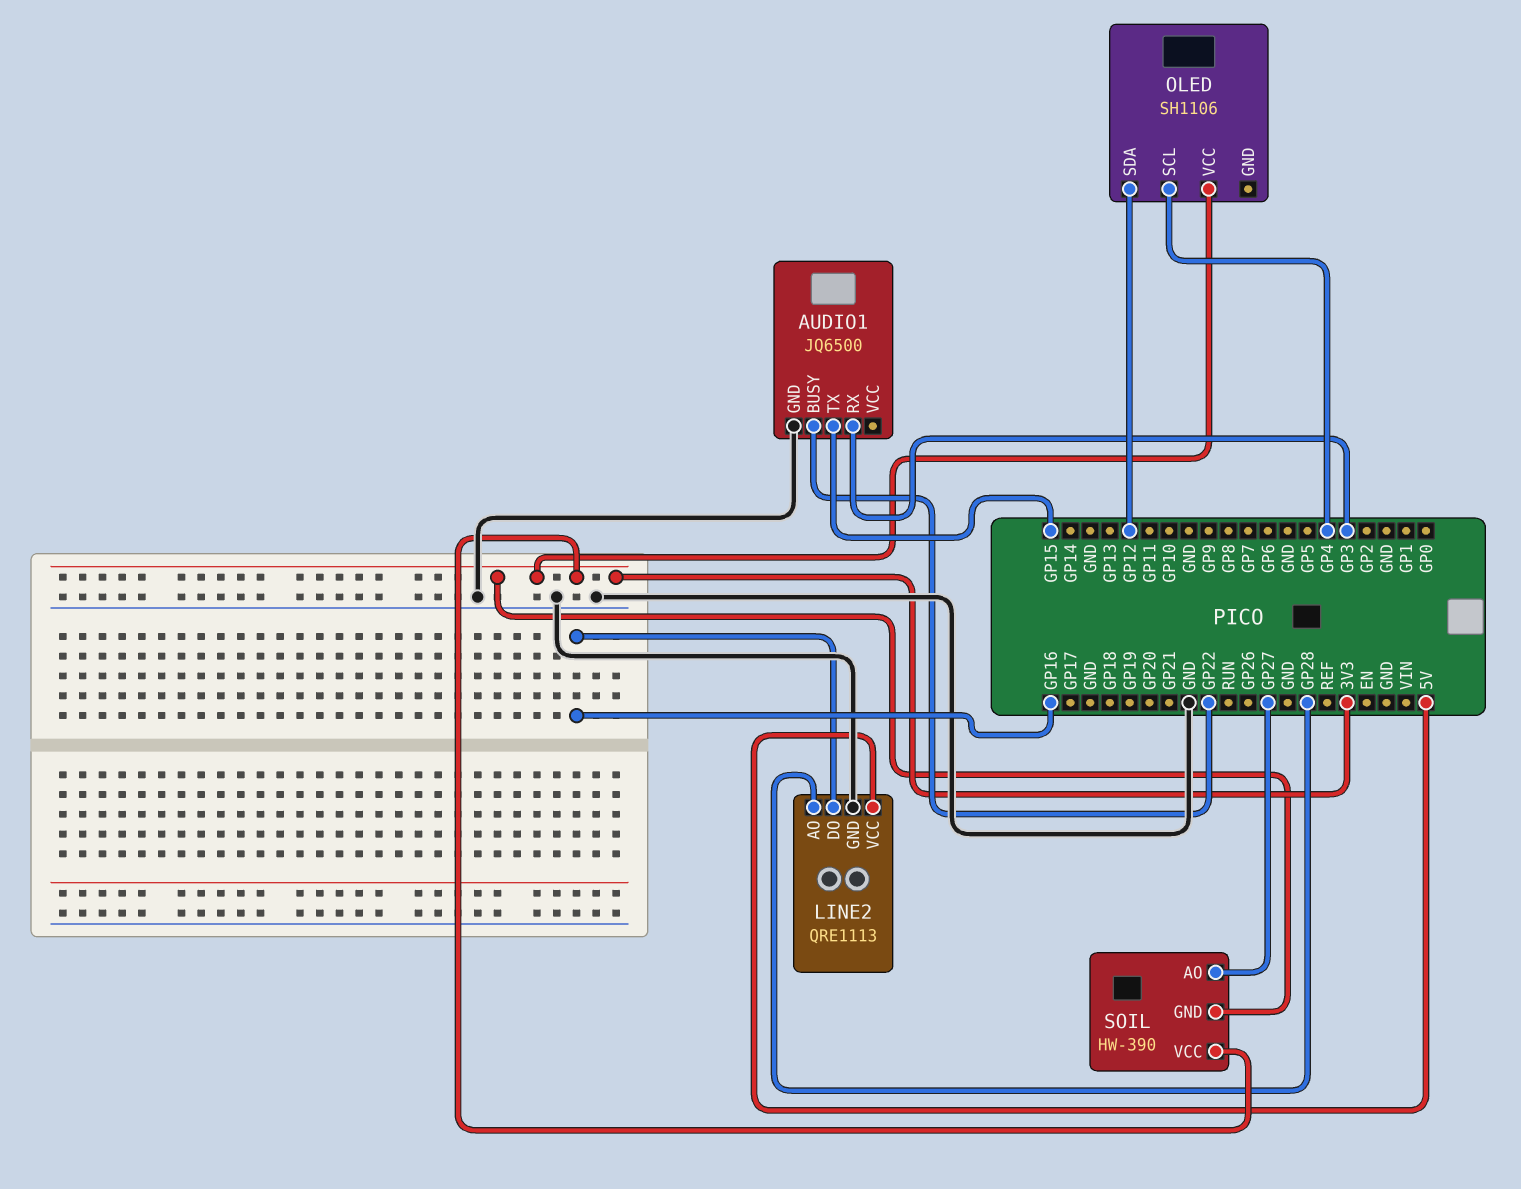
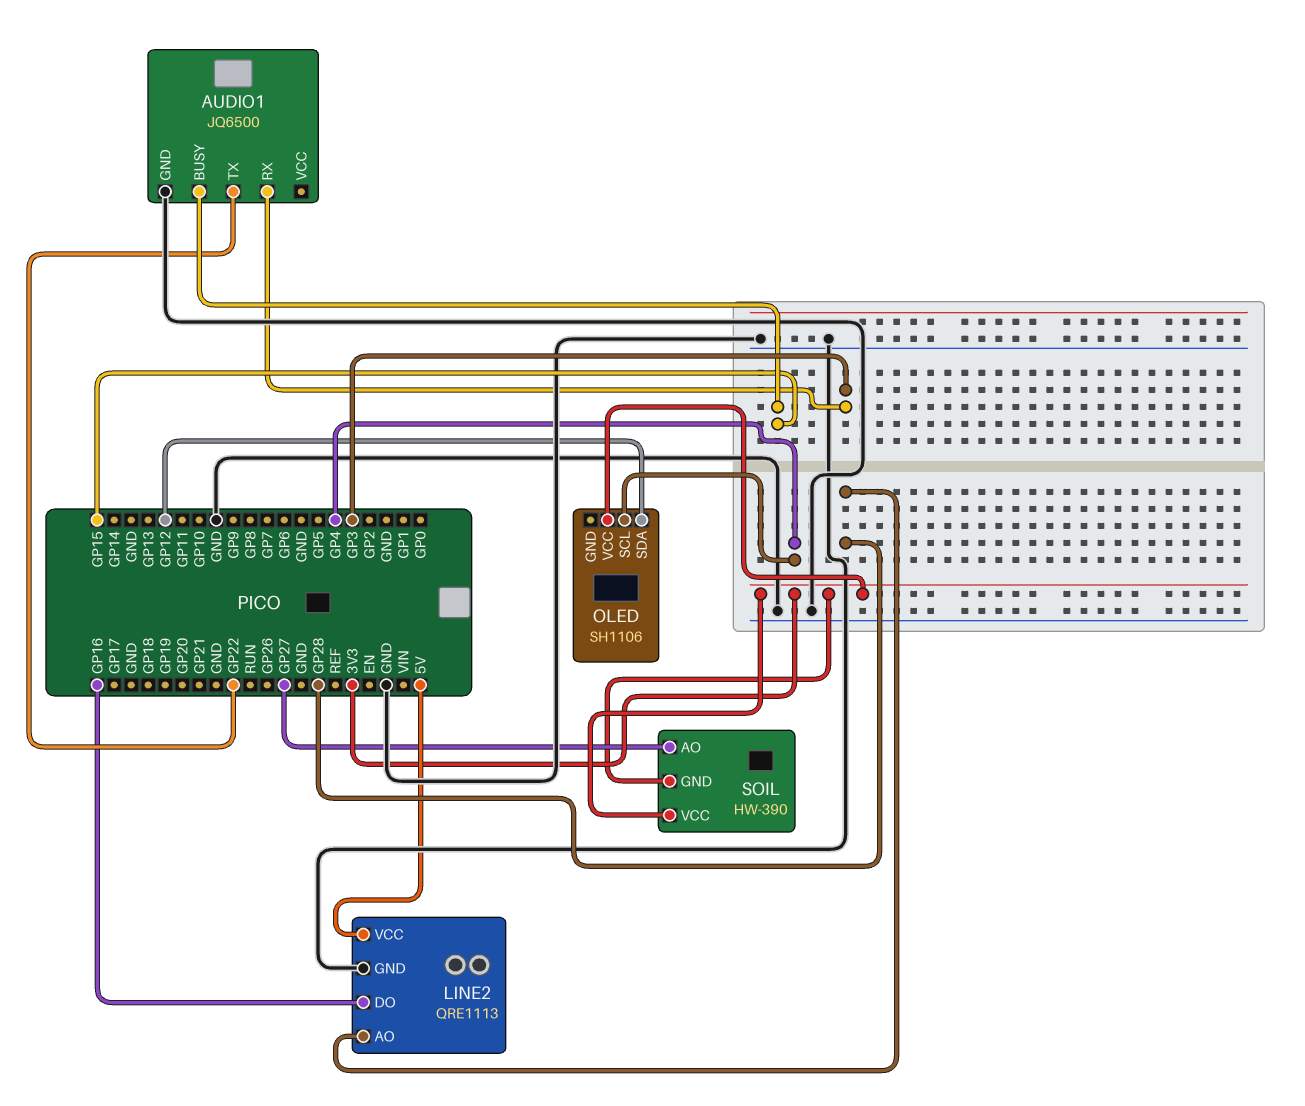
AUDIO1 pin BUSY: GP22 -> GP15
AUDIO1 pin TX: GP15 -> GP22

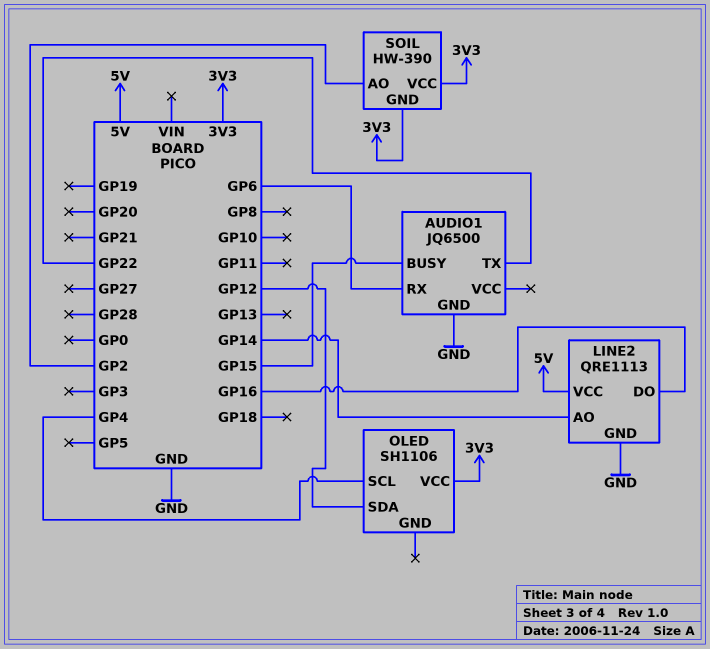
AUDIO1 pin RX: GP3 -> GP6
LINE2 pin AO: GP28 -> GP14
SOIL pin AO: GP27 -> GP2

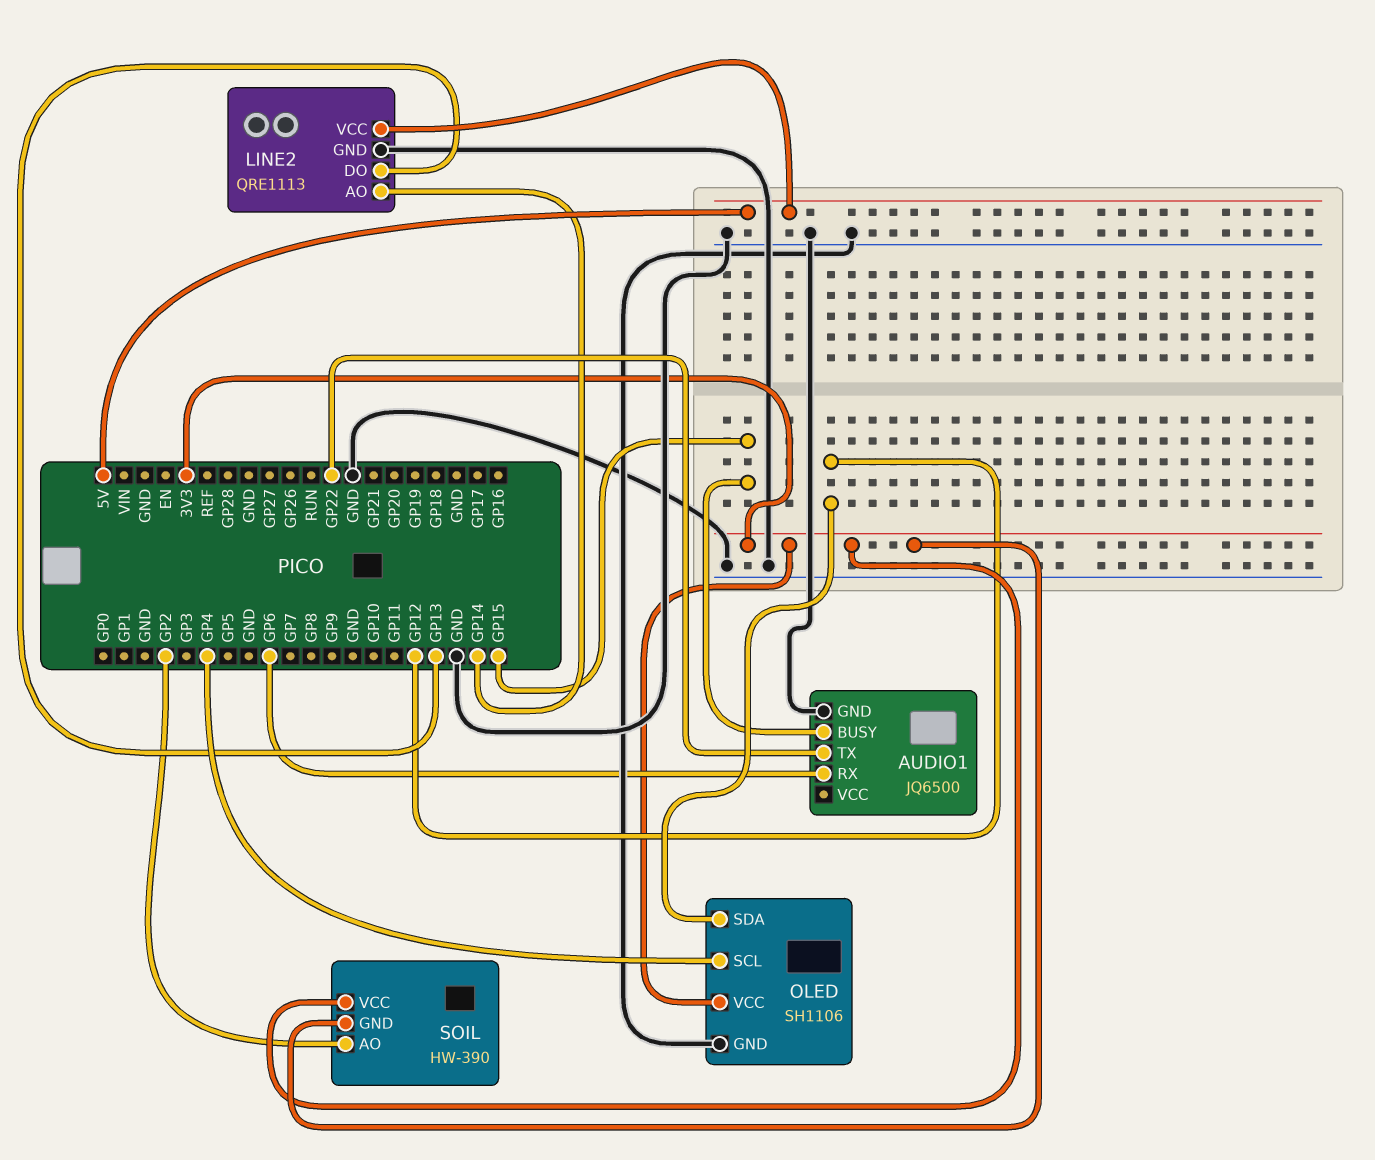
LINE2 pin DO: GP16 -> GP13
OLED pin GND: none -> GND

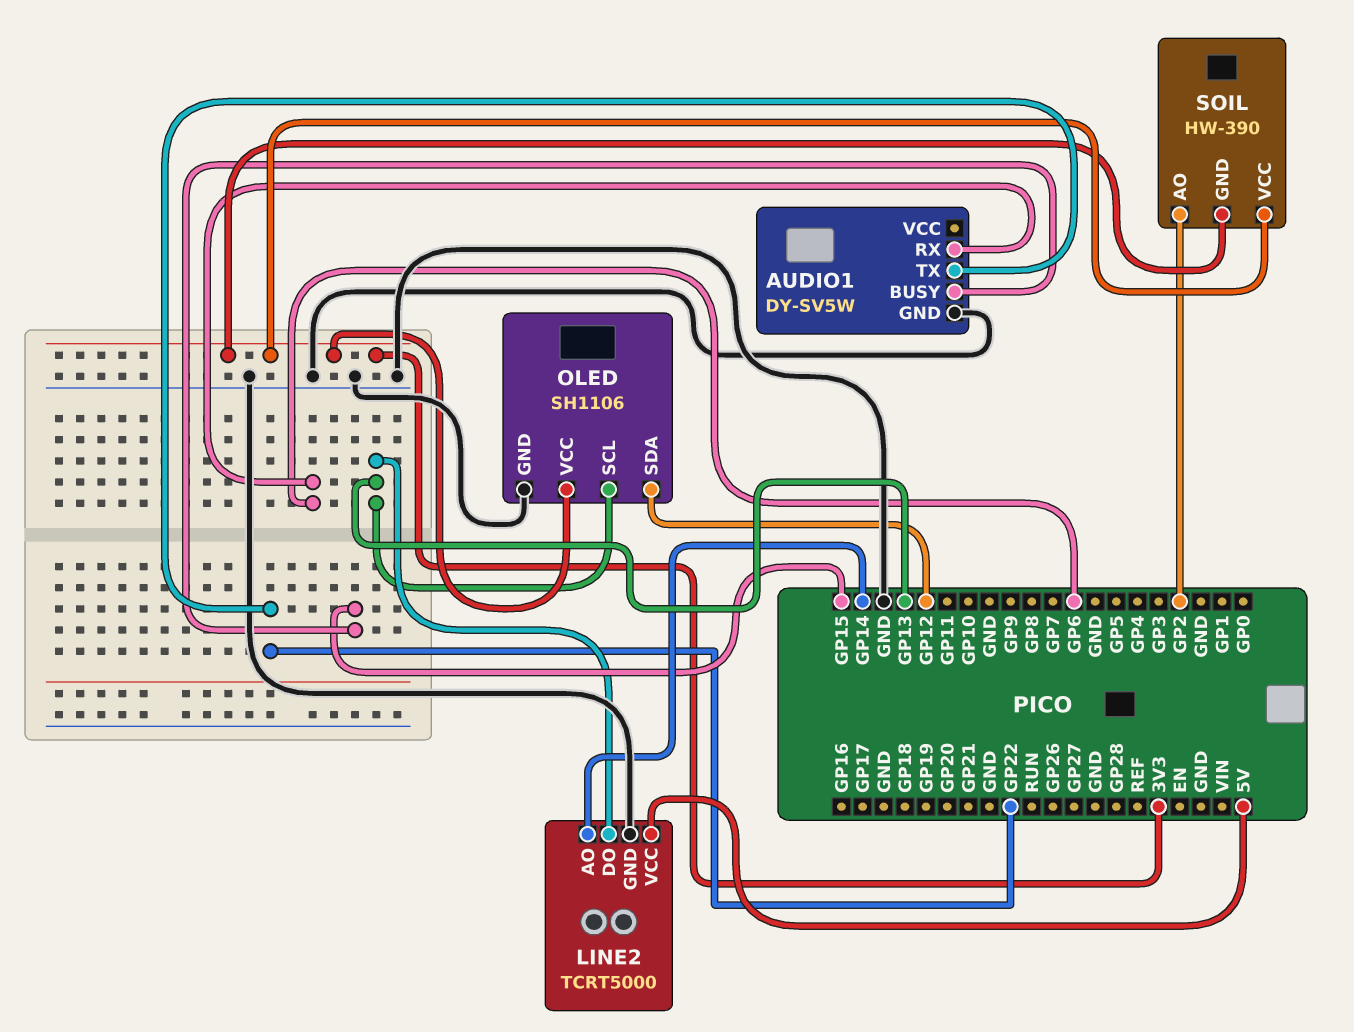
AUDIO1: JQ6500 -> DY-SV5W
LINE2: QRE1113 -> TCRT5000
OLED pin SCL: GP4 -> GP13

